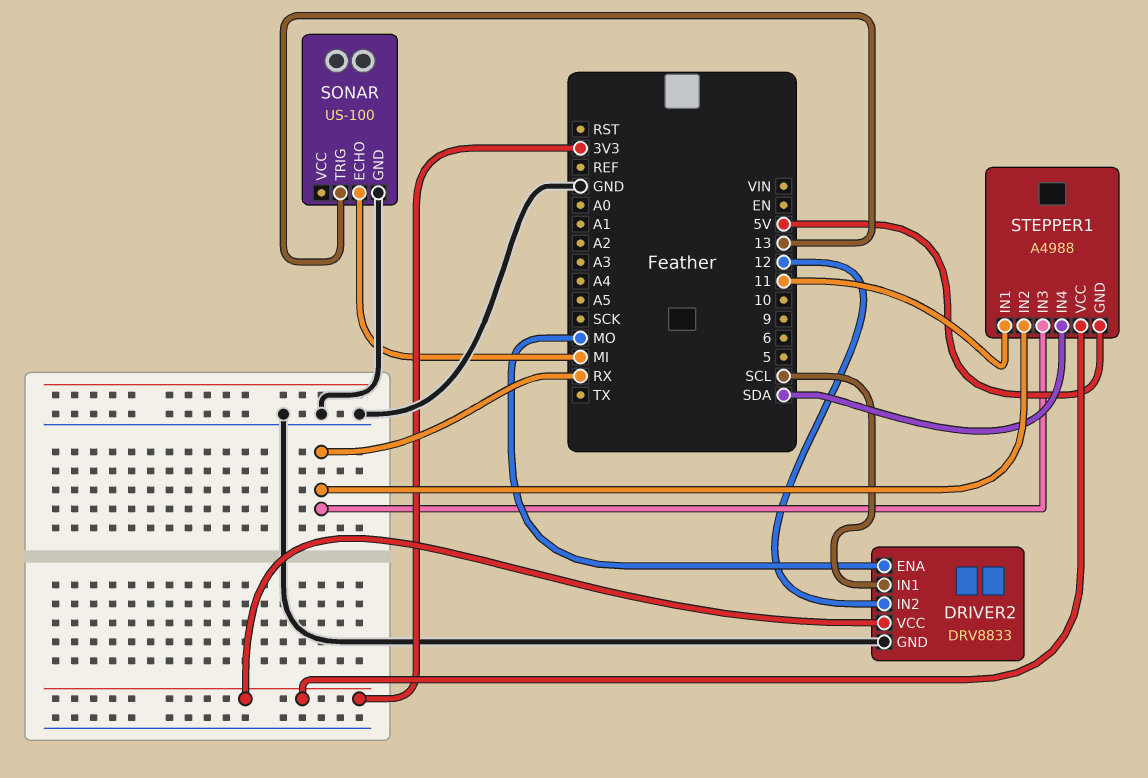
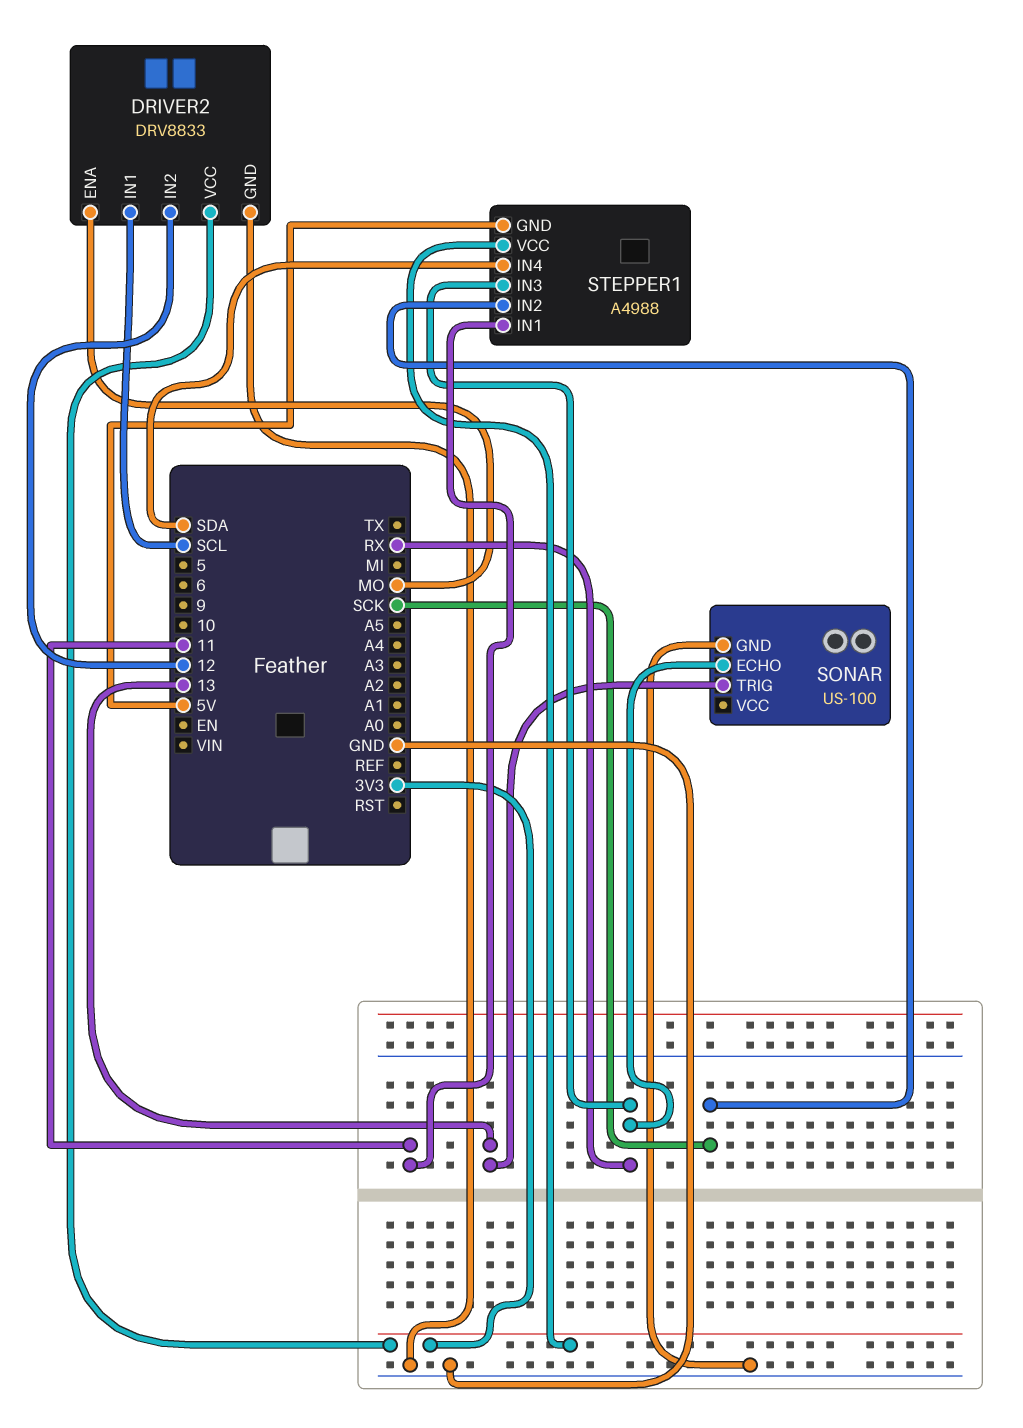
SONAR pin ECHO: MI -> RX
STEPPER1 pin IN2: RX -> SCK

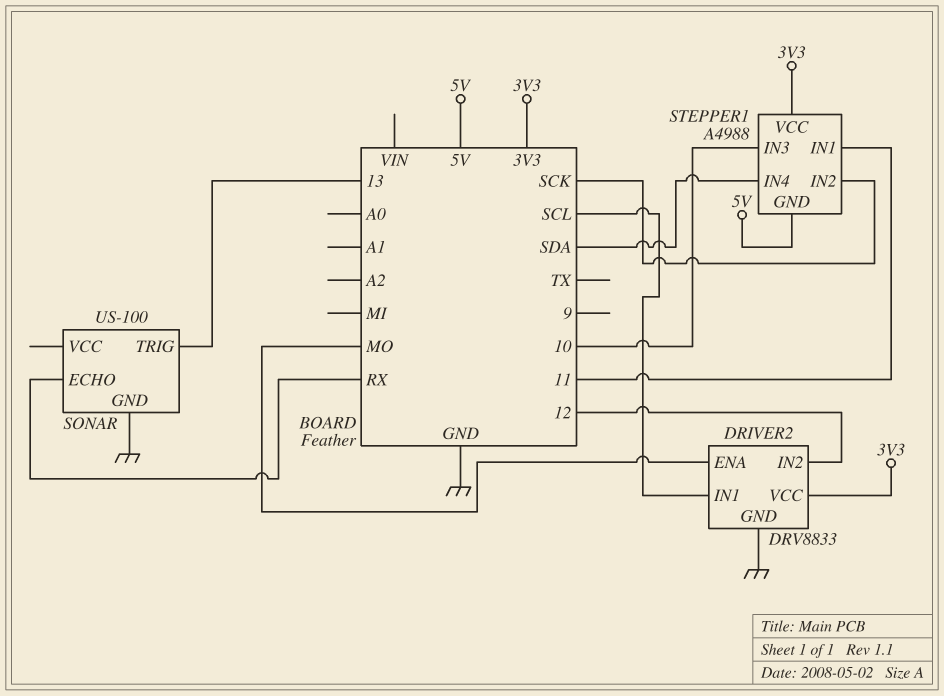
STEPPER1 pin IN3: RX -> 10

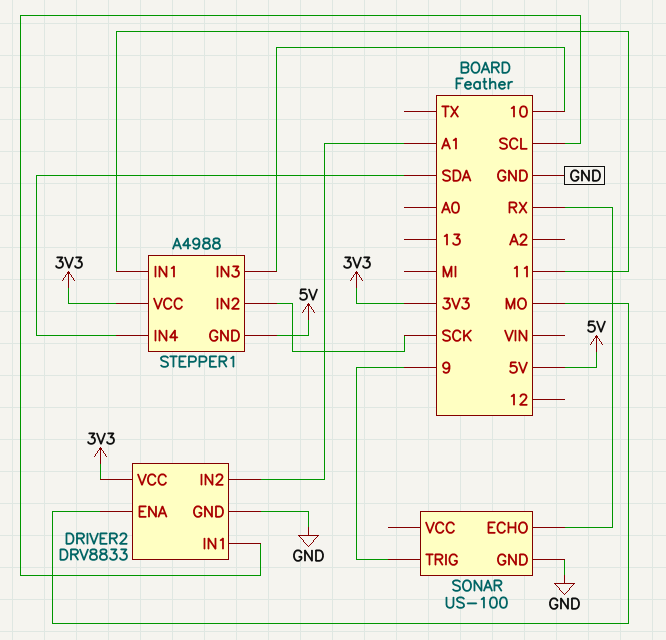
DRIVER2 pin IN2: 12 -> A1
SONAR pin TRIG: 13 -> 9

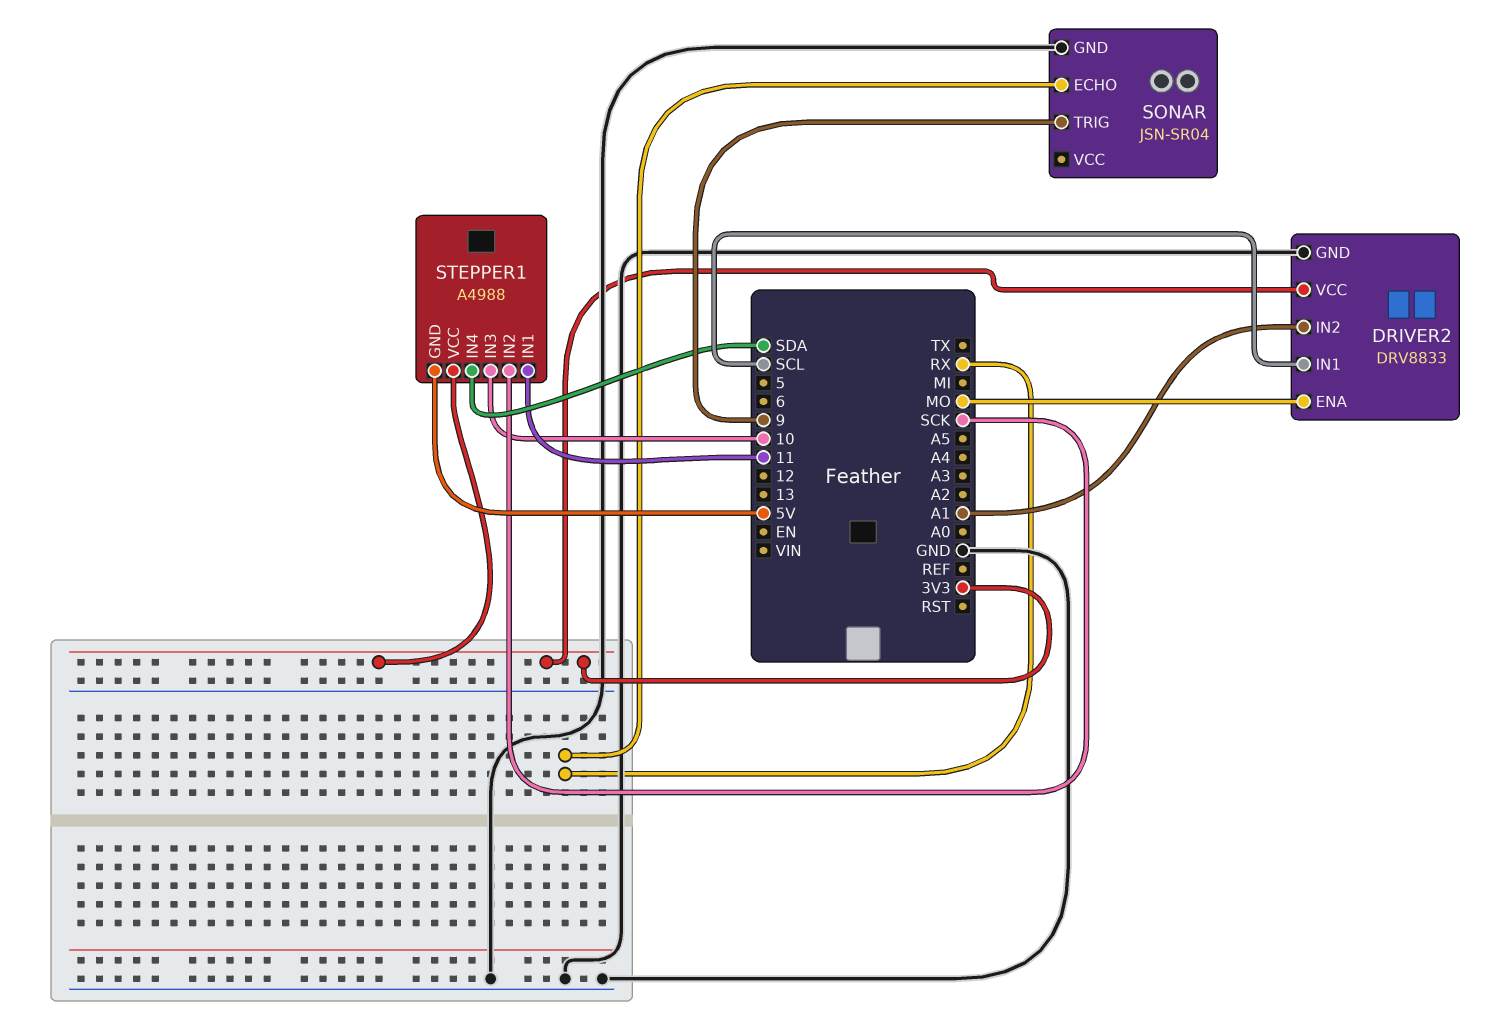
SONAR: US-100 -> JSN-SR04

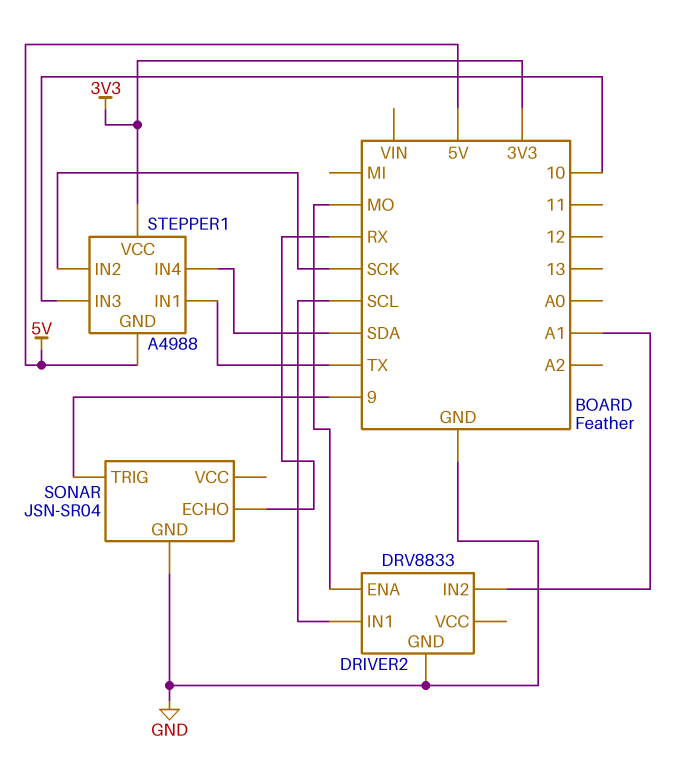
DRIVER2 pin VCC: 3V3 -> none
STEPPER1 pin IN1: 11 -> TX

